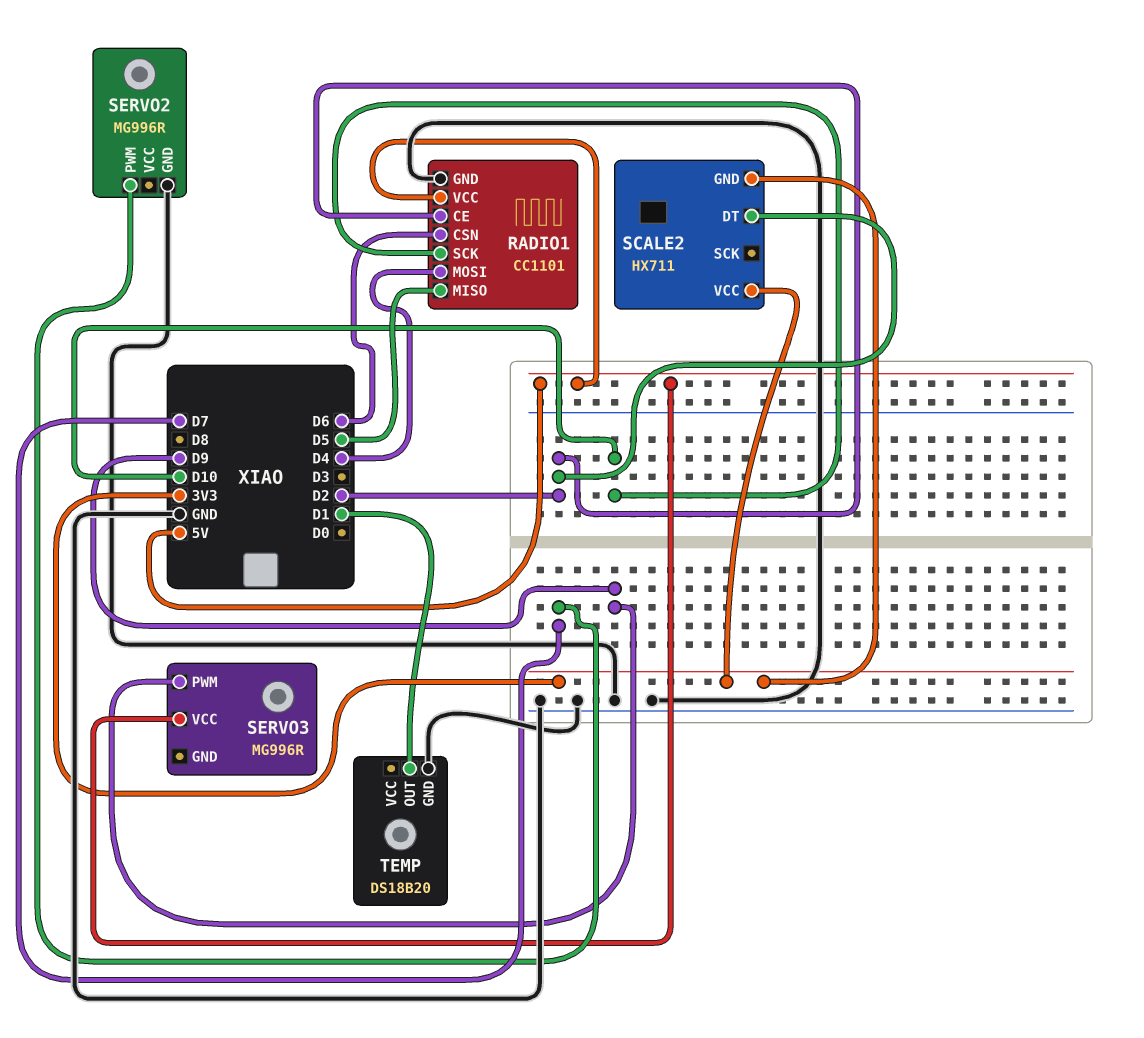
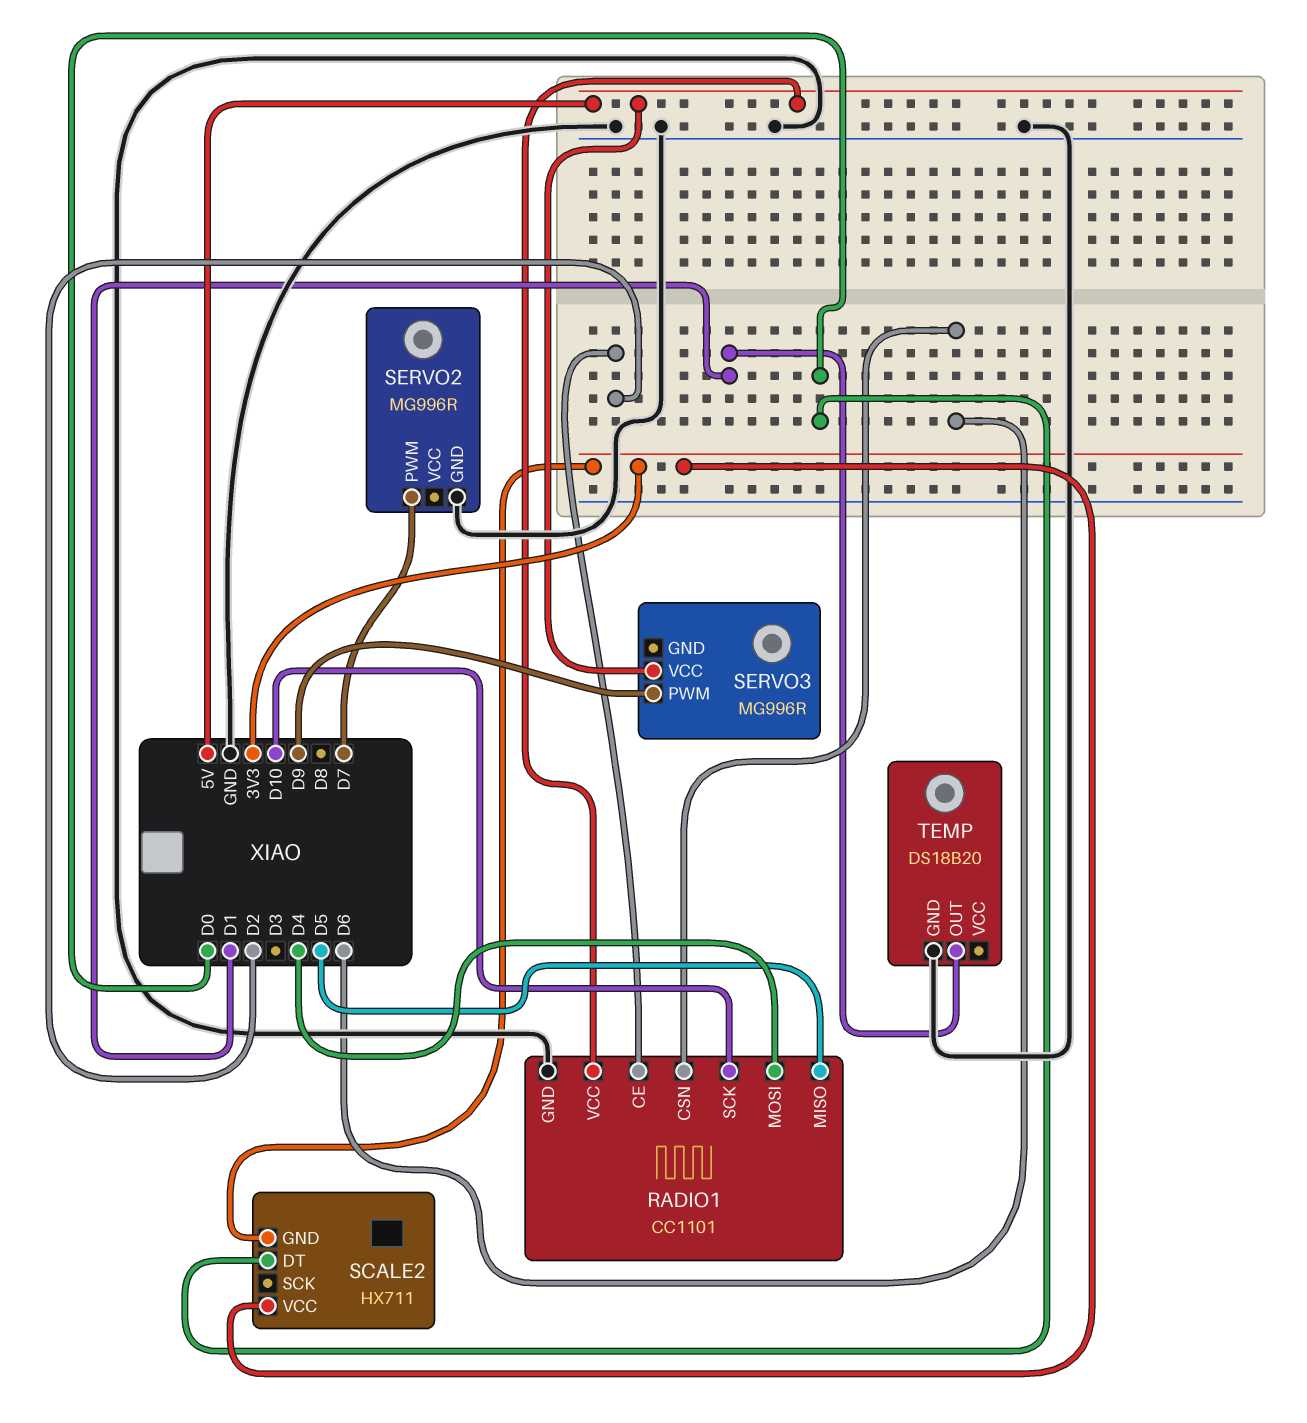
SCALE2 pin DT: D2 -> D0

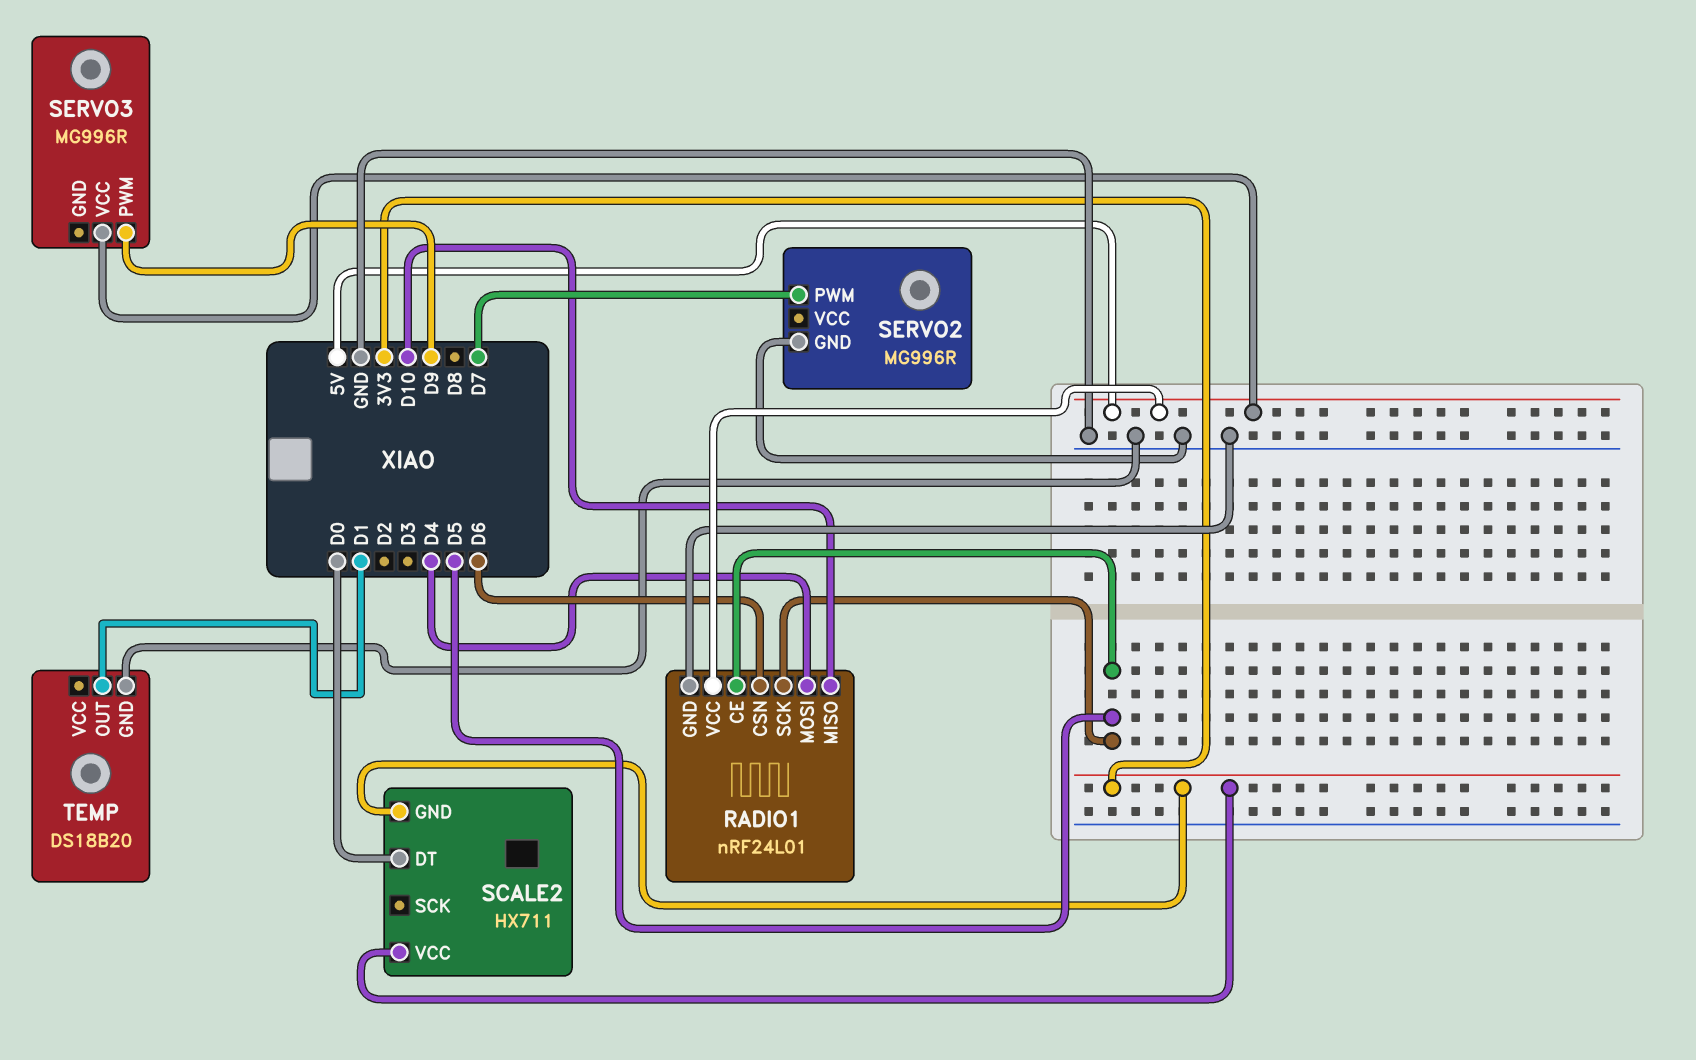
RADIO1: CC1101 -> nRF24L01
RADIO1 pin CE: D2 -> D5
RADIO1 pin MISO: D5 -> D10
RADIO1 pin SCK: D10 -> D5

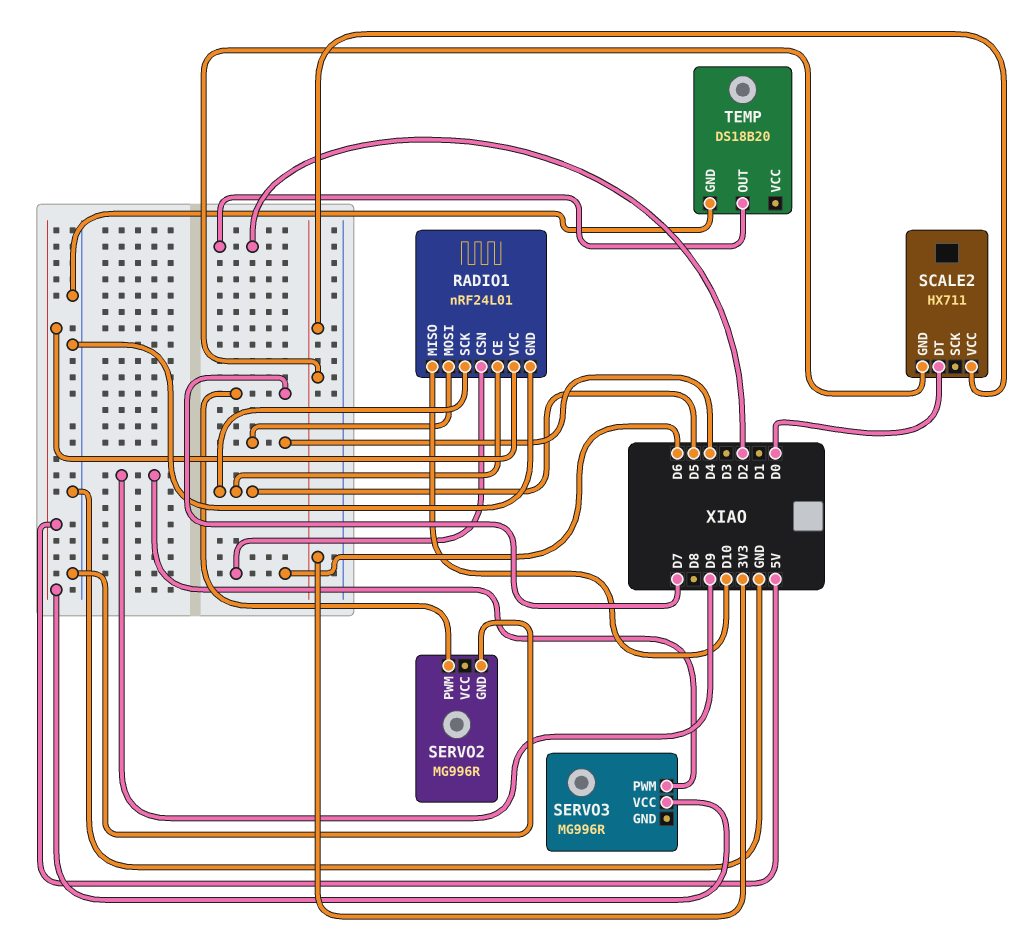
TEMP pin OUT: D1 -> D2

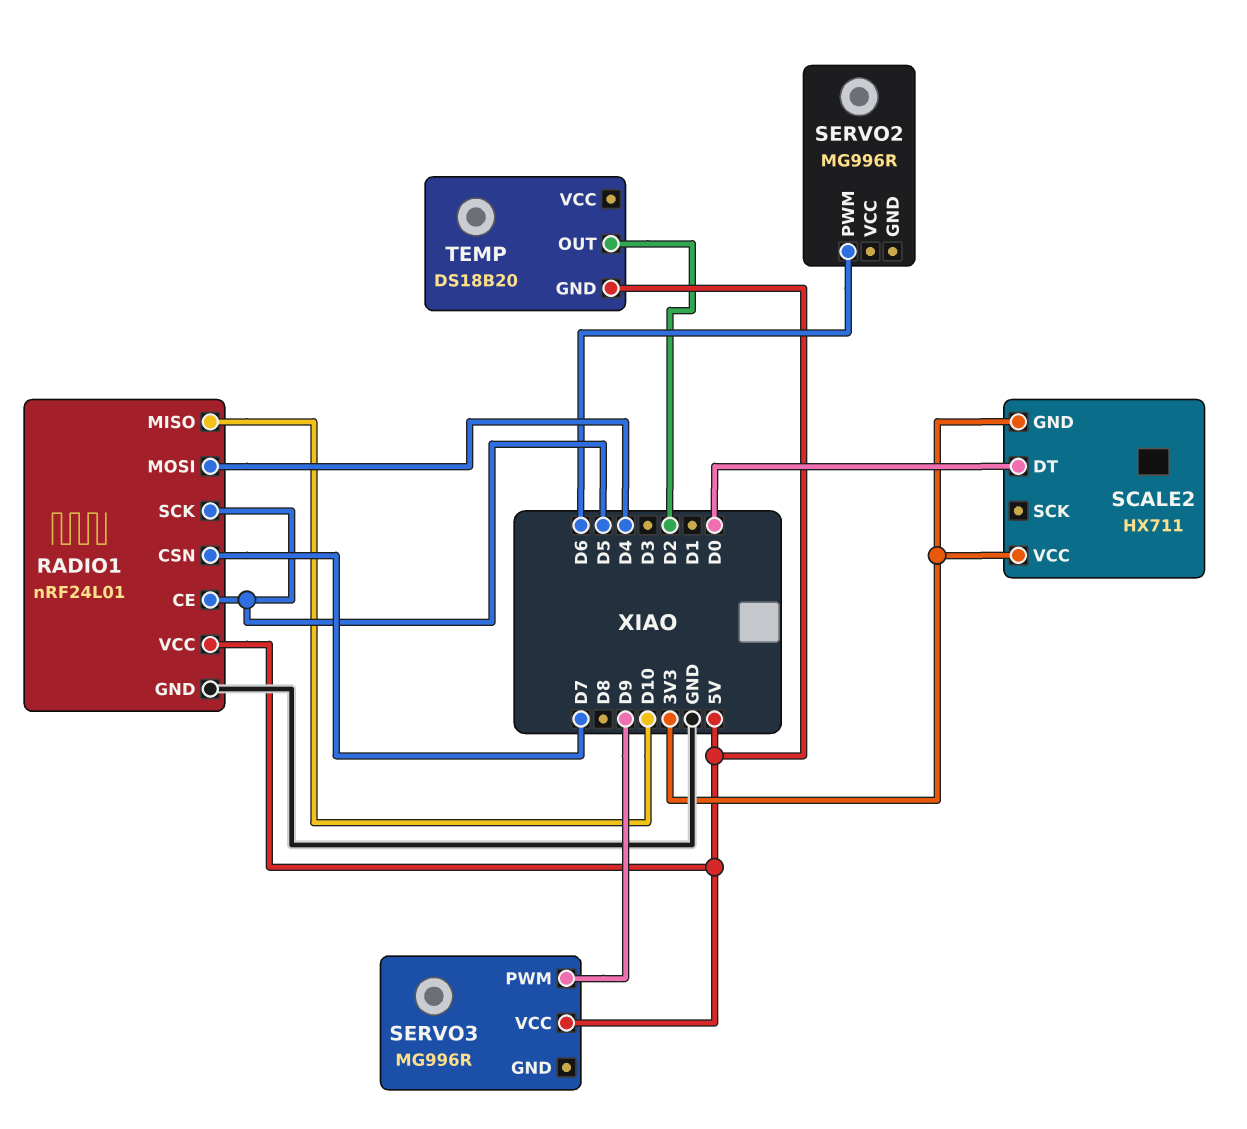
RADIO1 pin CSN: D6 -> D7
SERVO2 pin GND: GND -> none
SERVO2 pin PWM: D7 -> D6
TEMP pin GND: GND -> 5V

